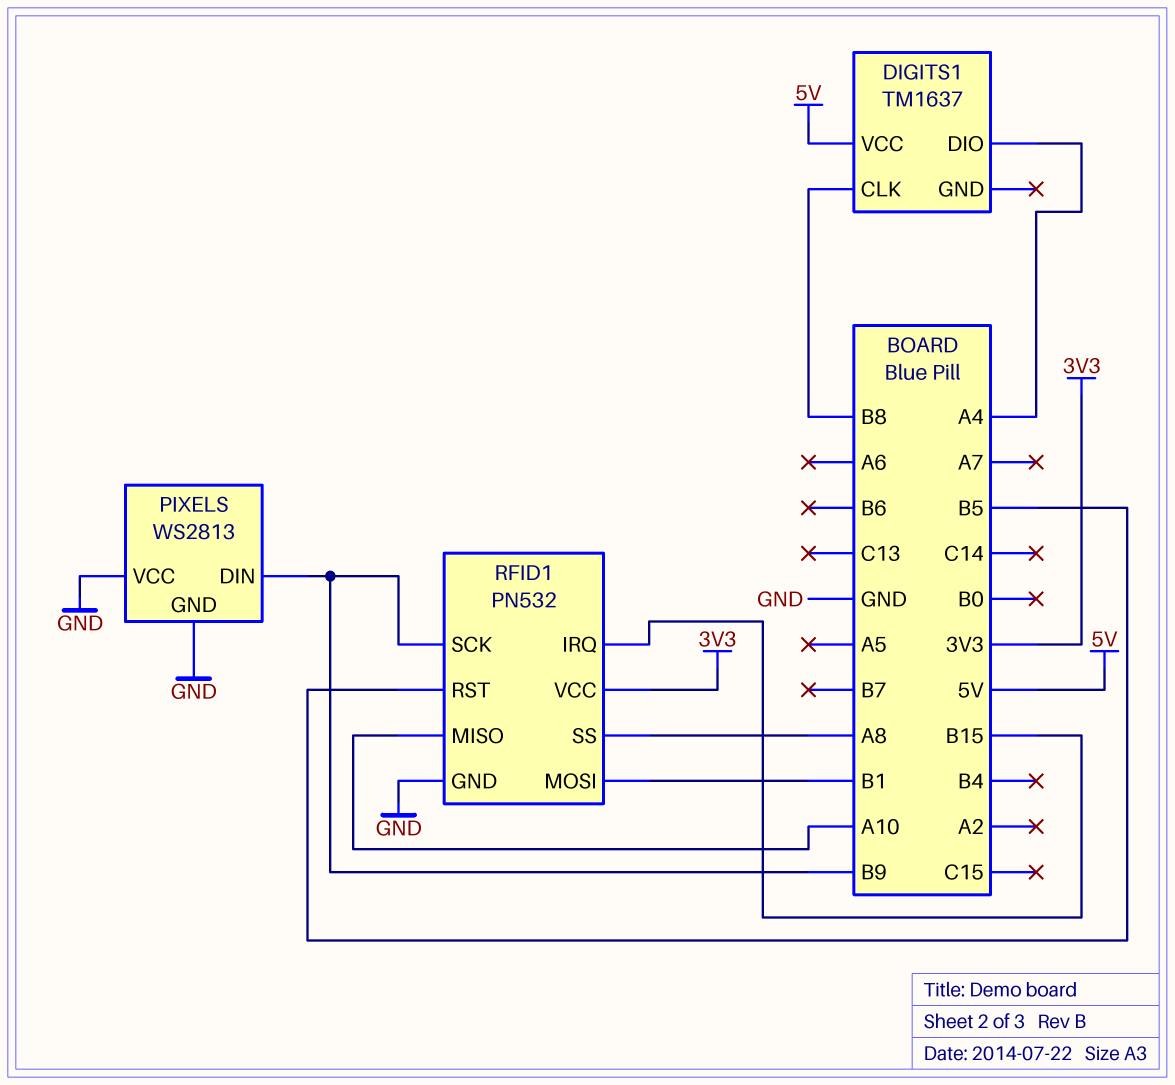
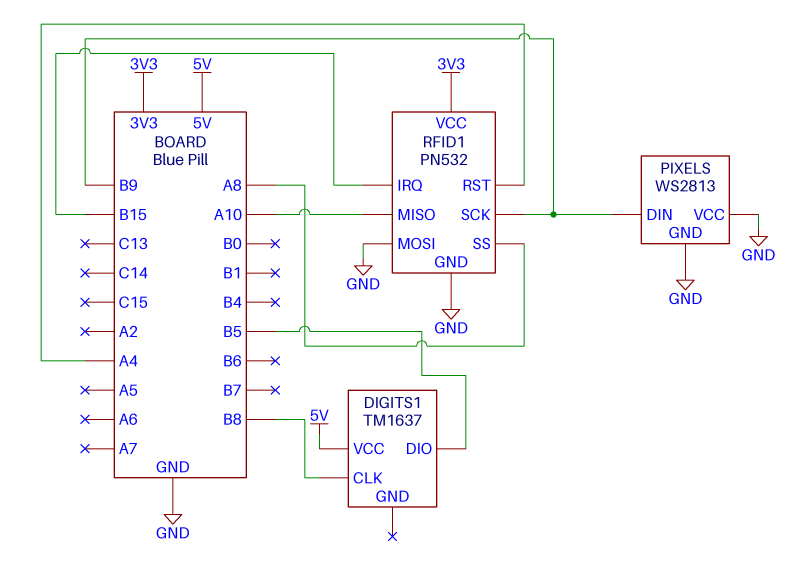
DIGITS1 pin DIO: A4 -> B5
RFID1 pin MOSI: B1 -> GND
RFID1 pin RST: B5 -> A4

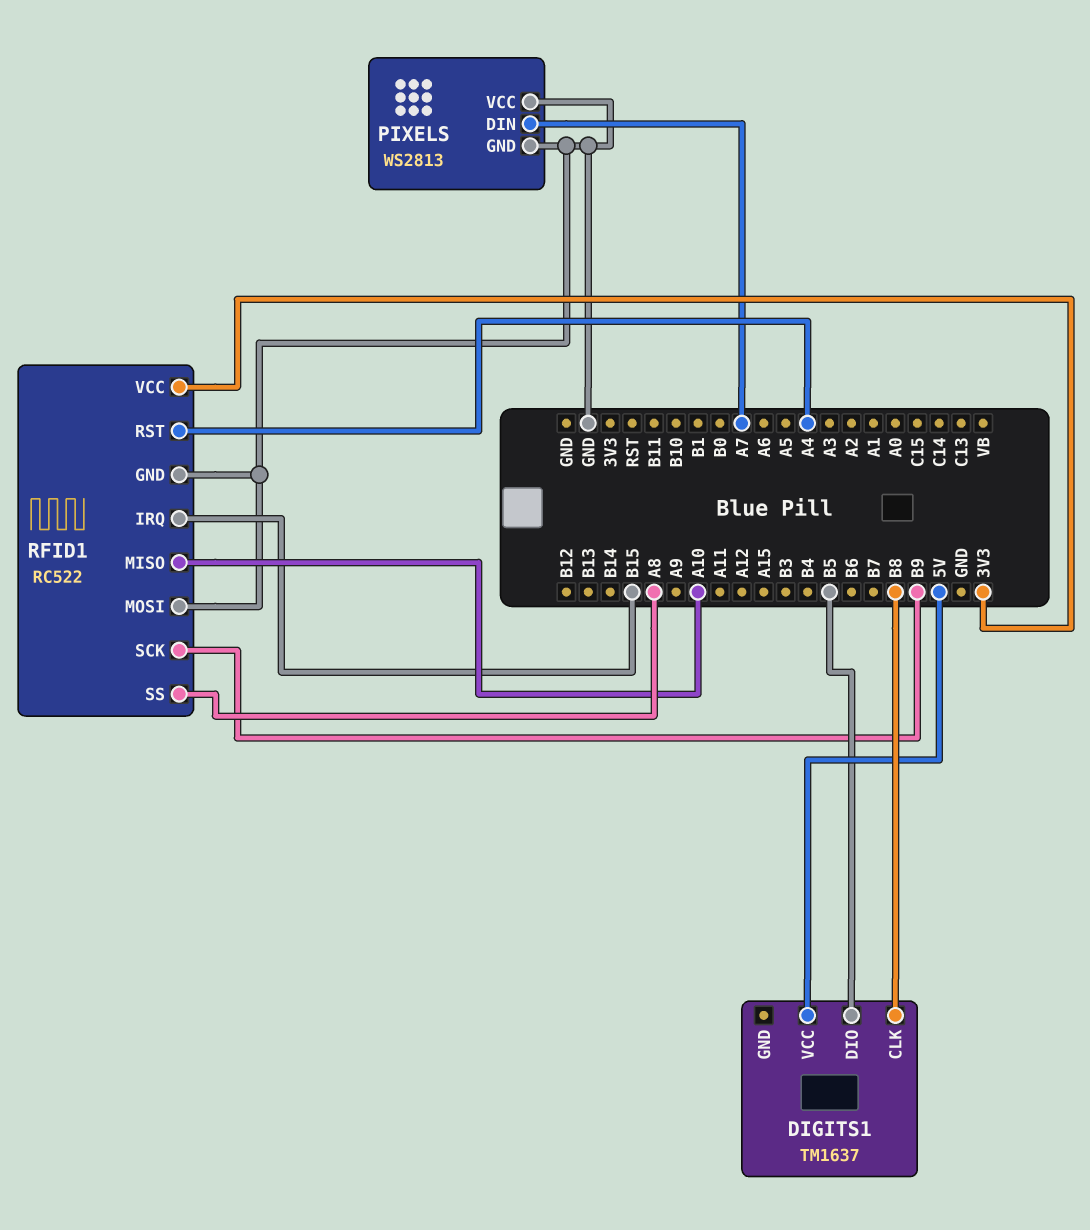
PIXELS pin DIN: B9 -> A7
RFID1: PN532 -> RC522

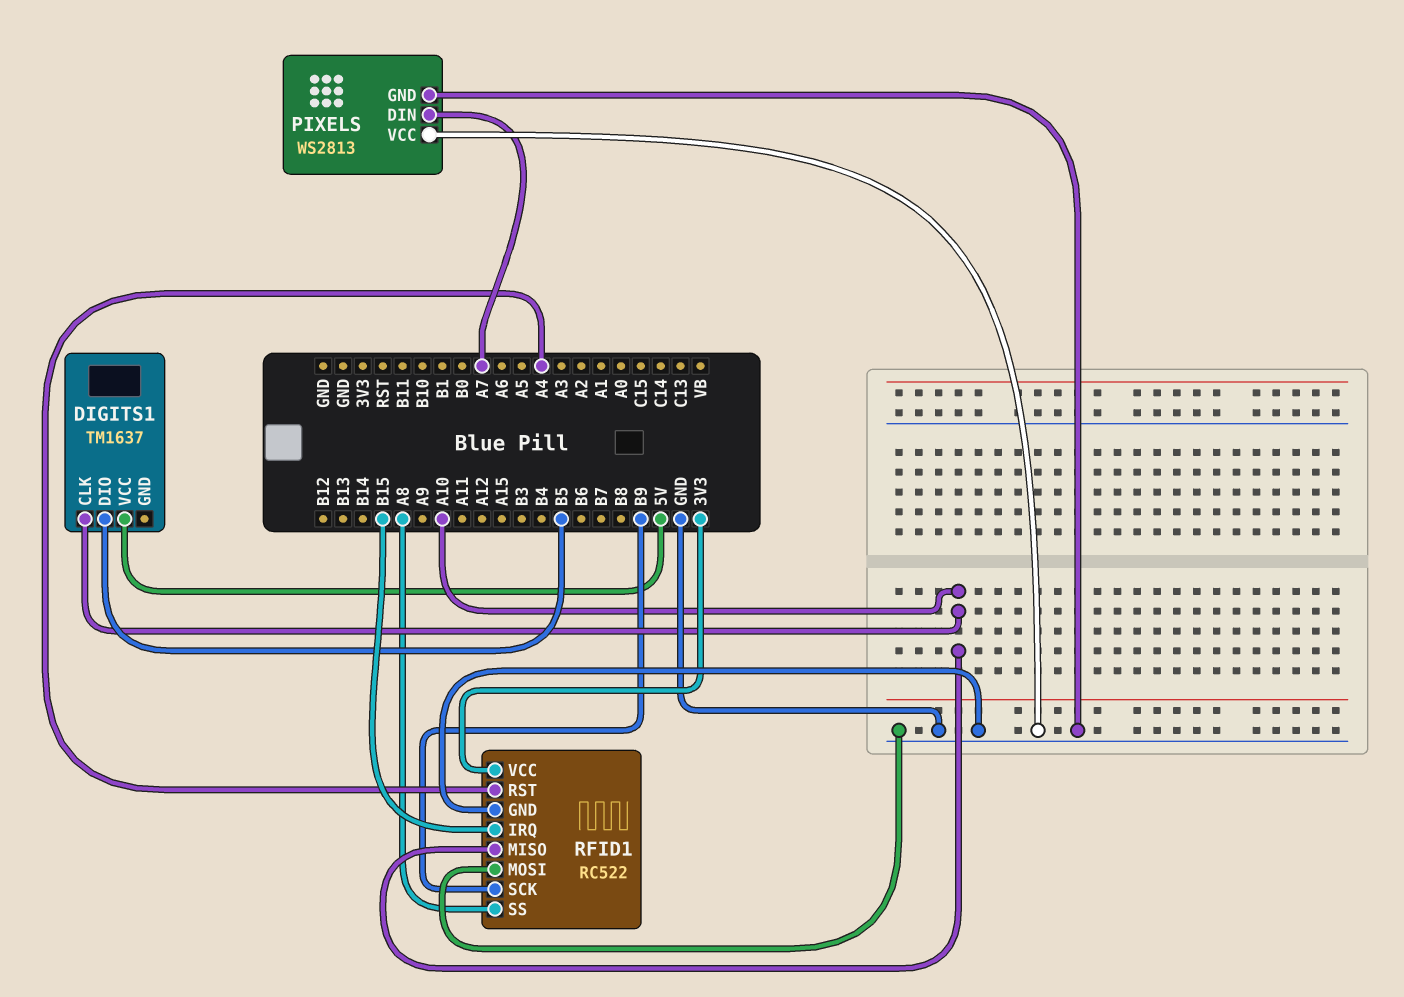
DIGITS1 pin CLK: B8 -> A10

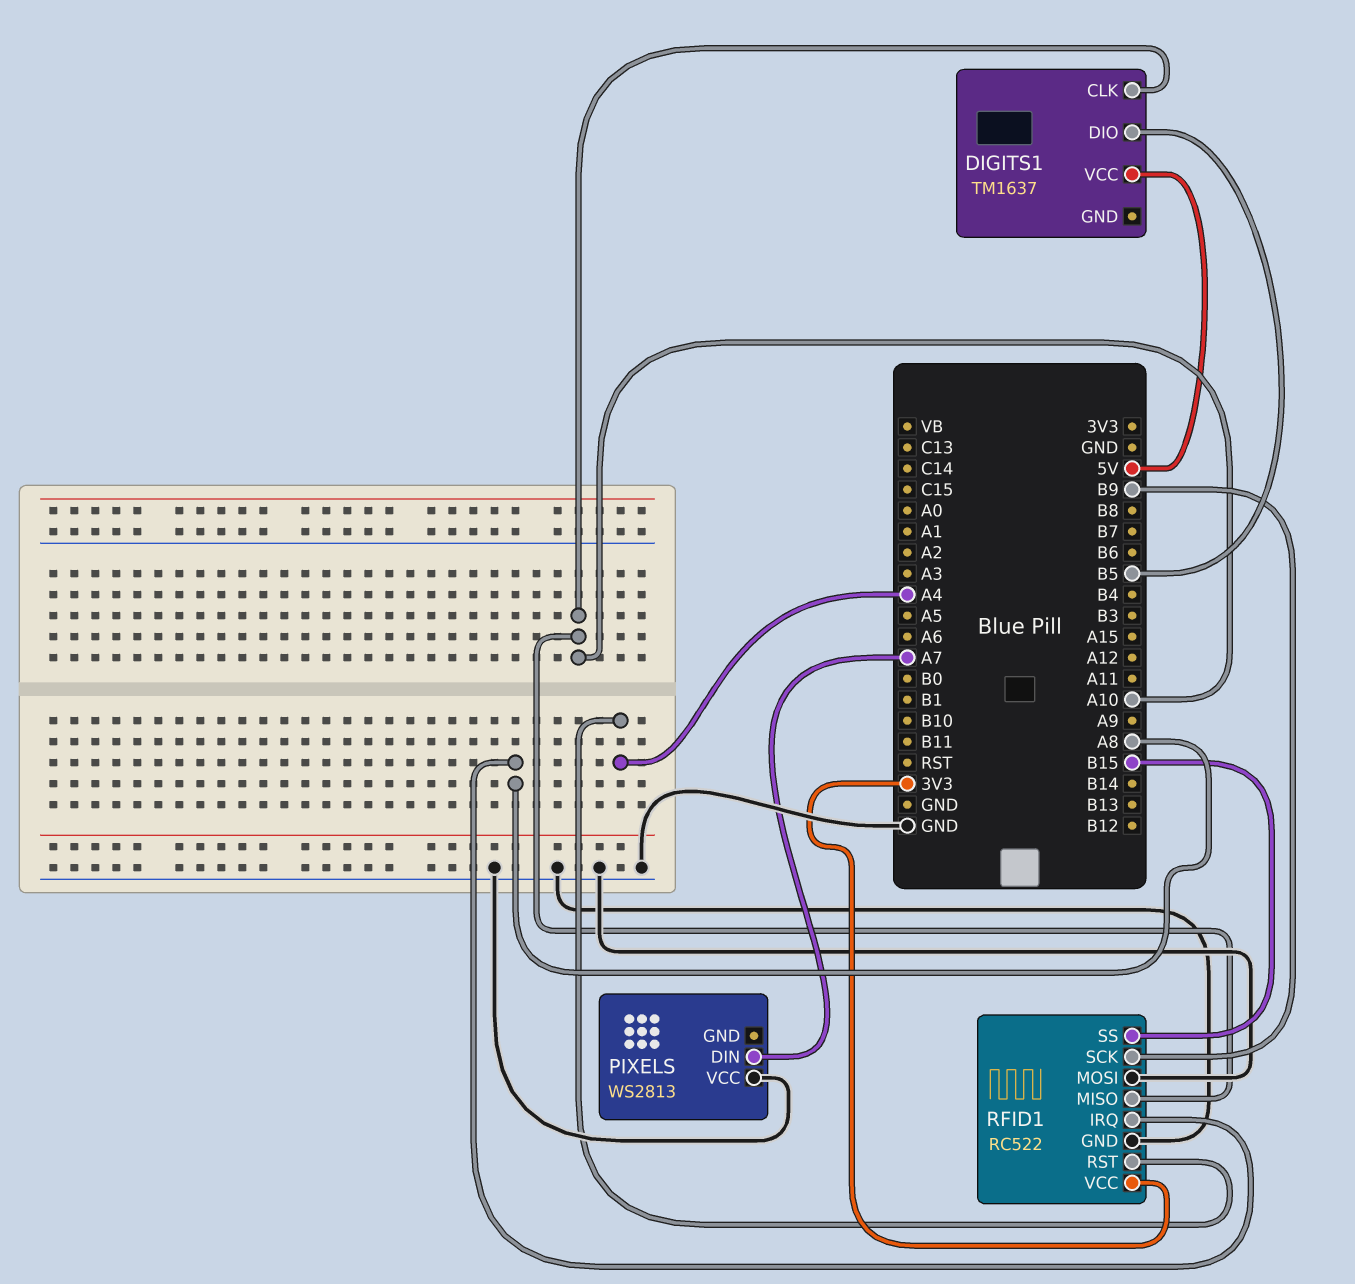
PIXELS pin GND: GND -> none
RFID1 pin IRQ: B15 -> A8
RFID1 pin SS: A8 -> B15

